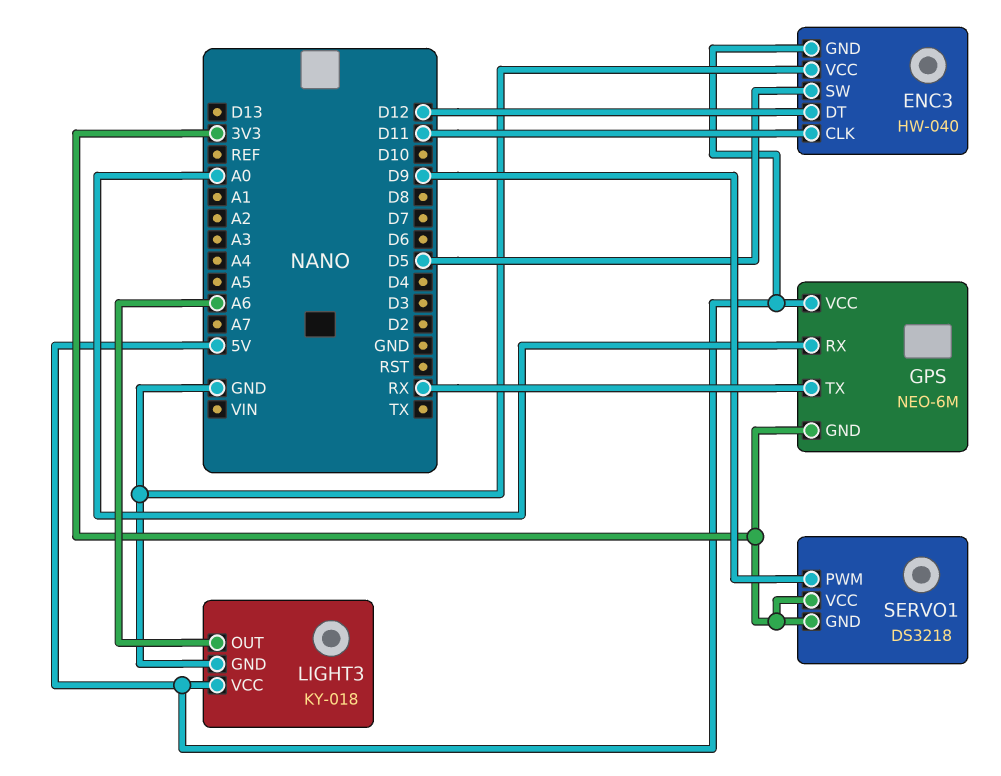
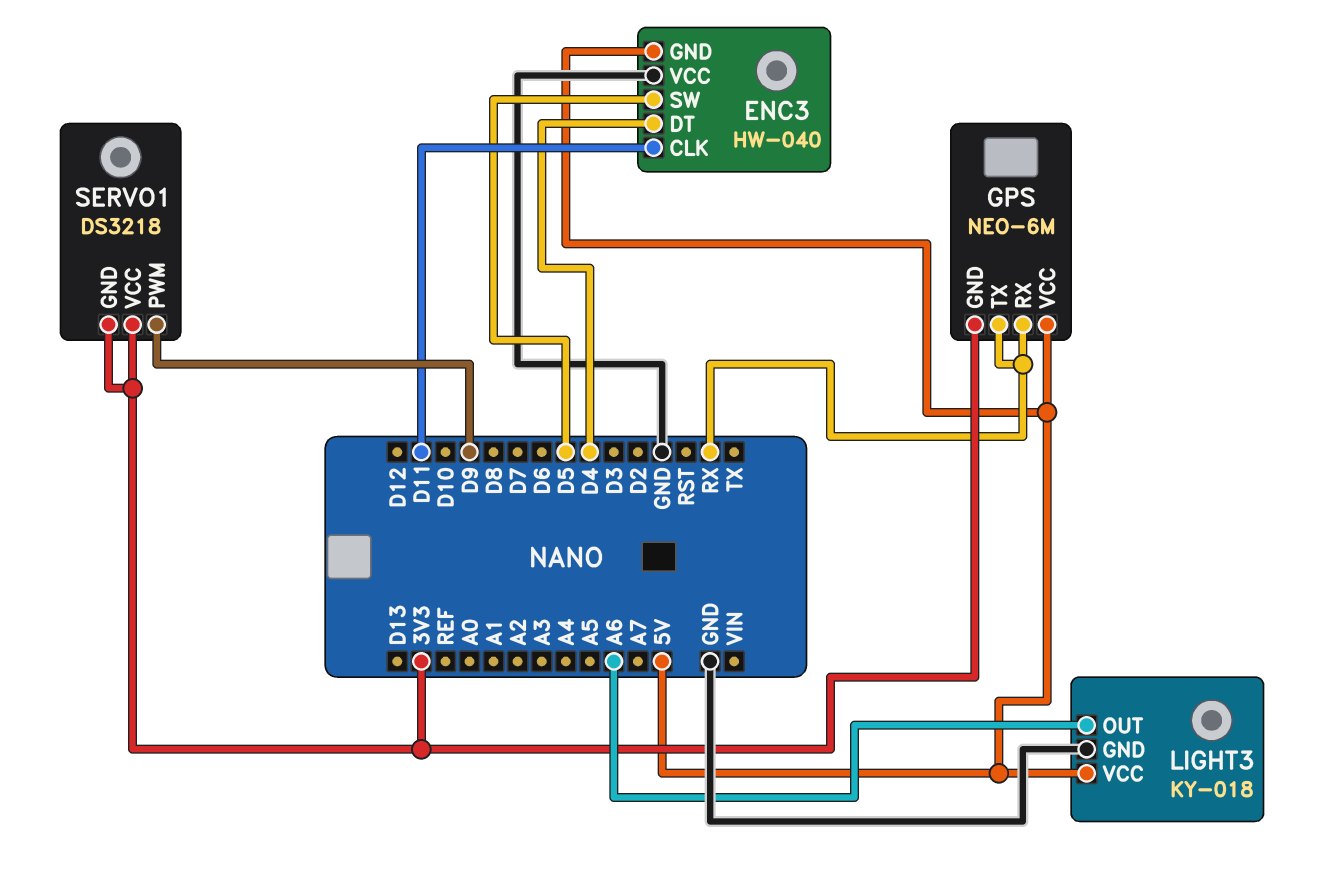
ENC3 pin DT: D12 -> D4
GPS pin RX: A0 -> RX

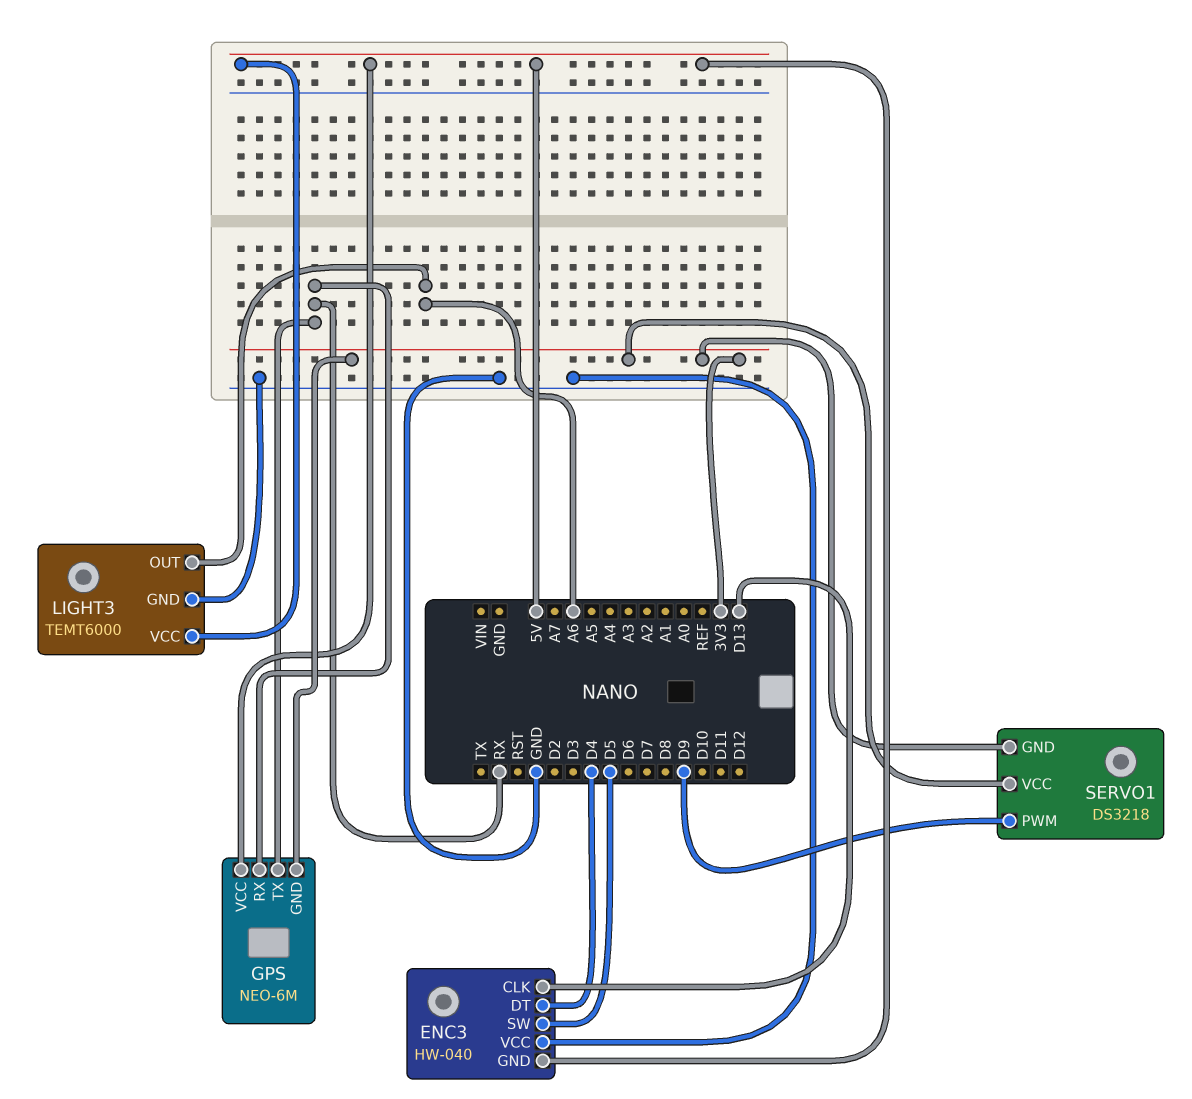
ENC3 pin CLK: D11 -> D13
LIGHT3: KY-018 -> TEMT6000

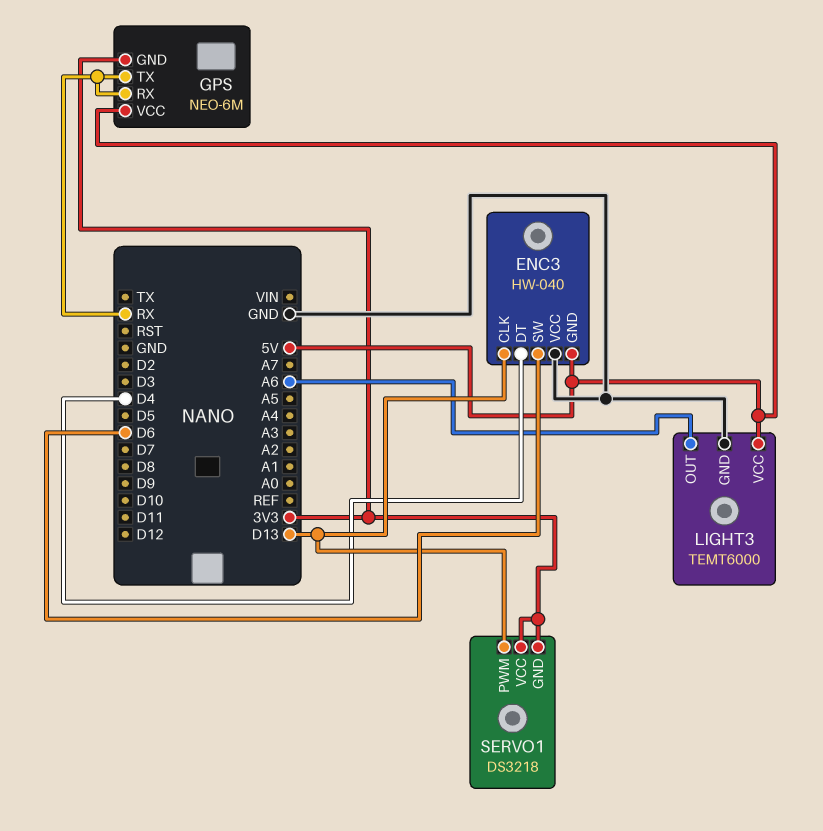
ENC3 pin SW: D5 -> D6
SERVO1 pin PWM: D9 -> D13

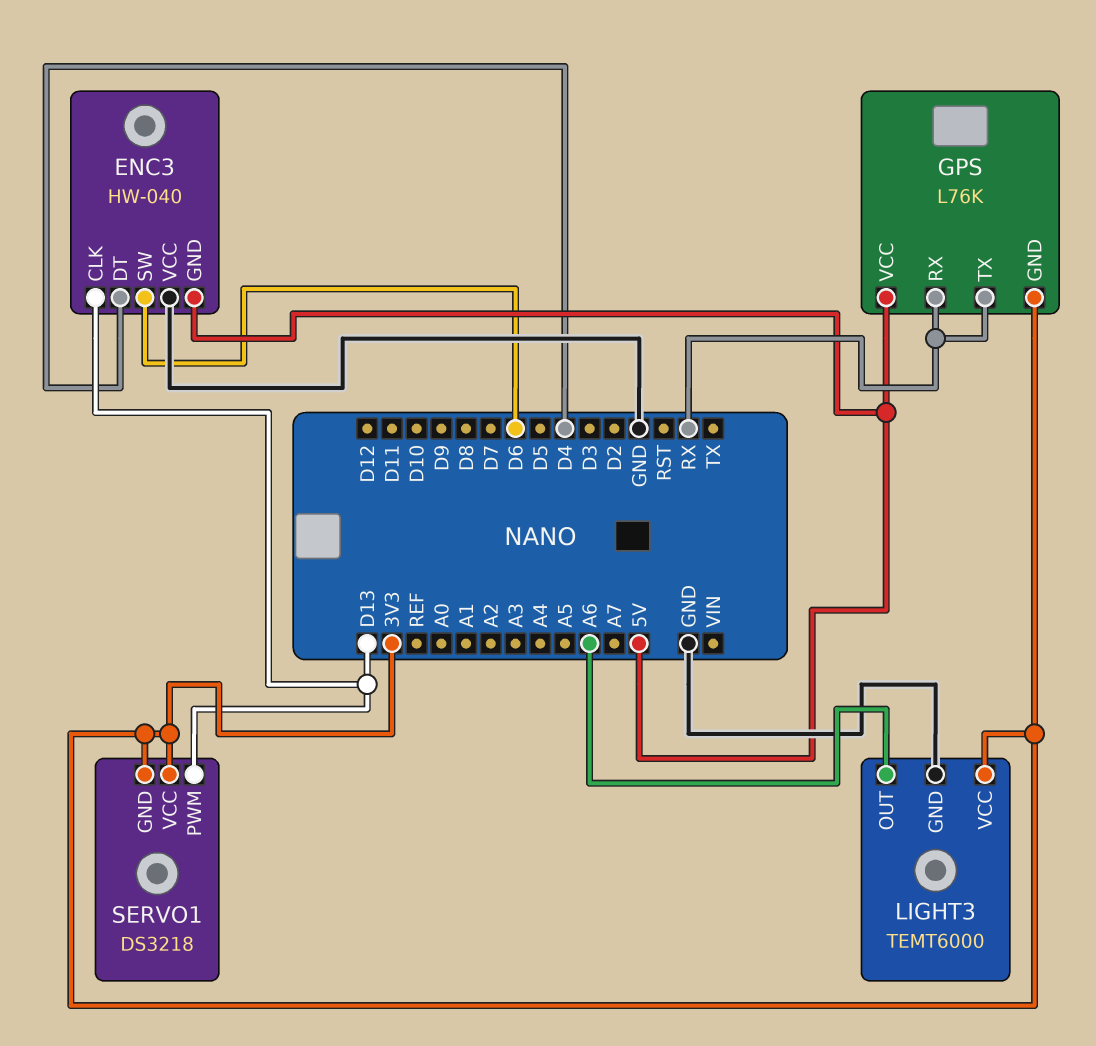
GPS: NEO-6M -> L76K
LIGHT3 pin VCC: 5V -> 3V3

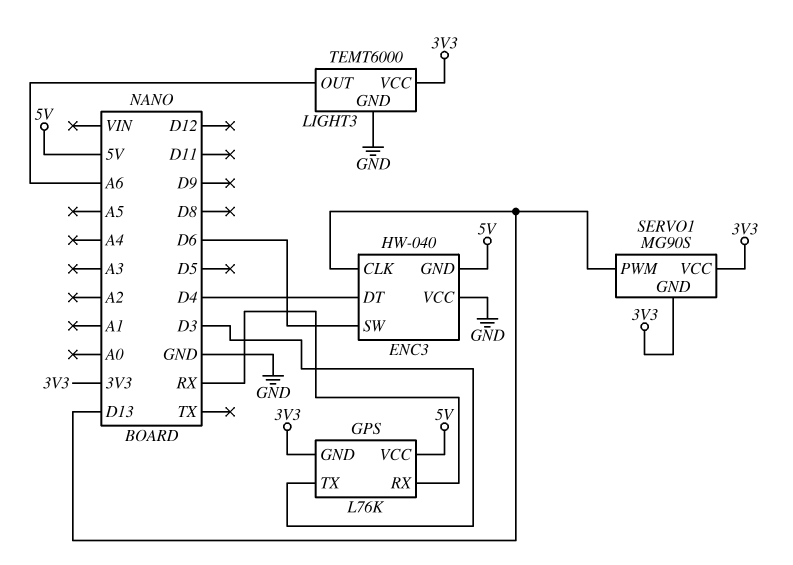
GPS pin TX: RX -> D3
SERVO1: DS3218 -> MG90S

